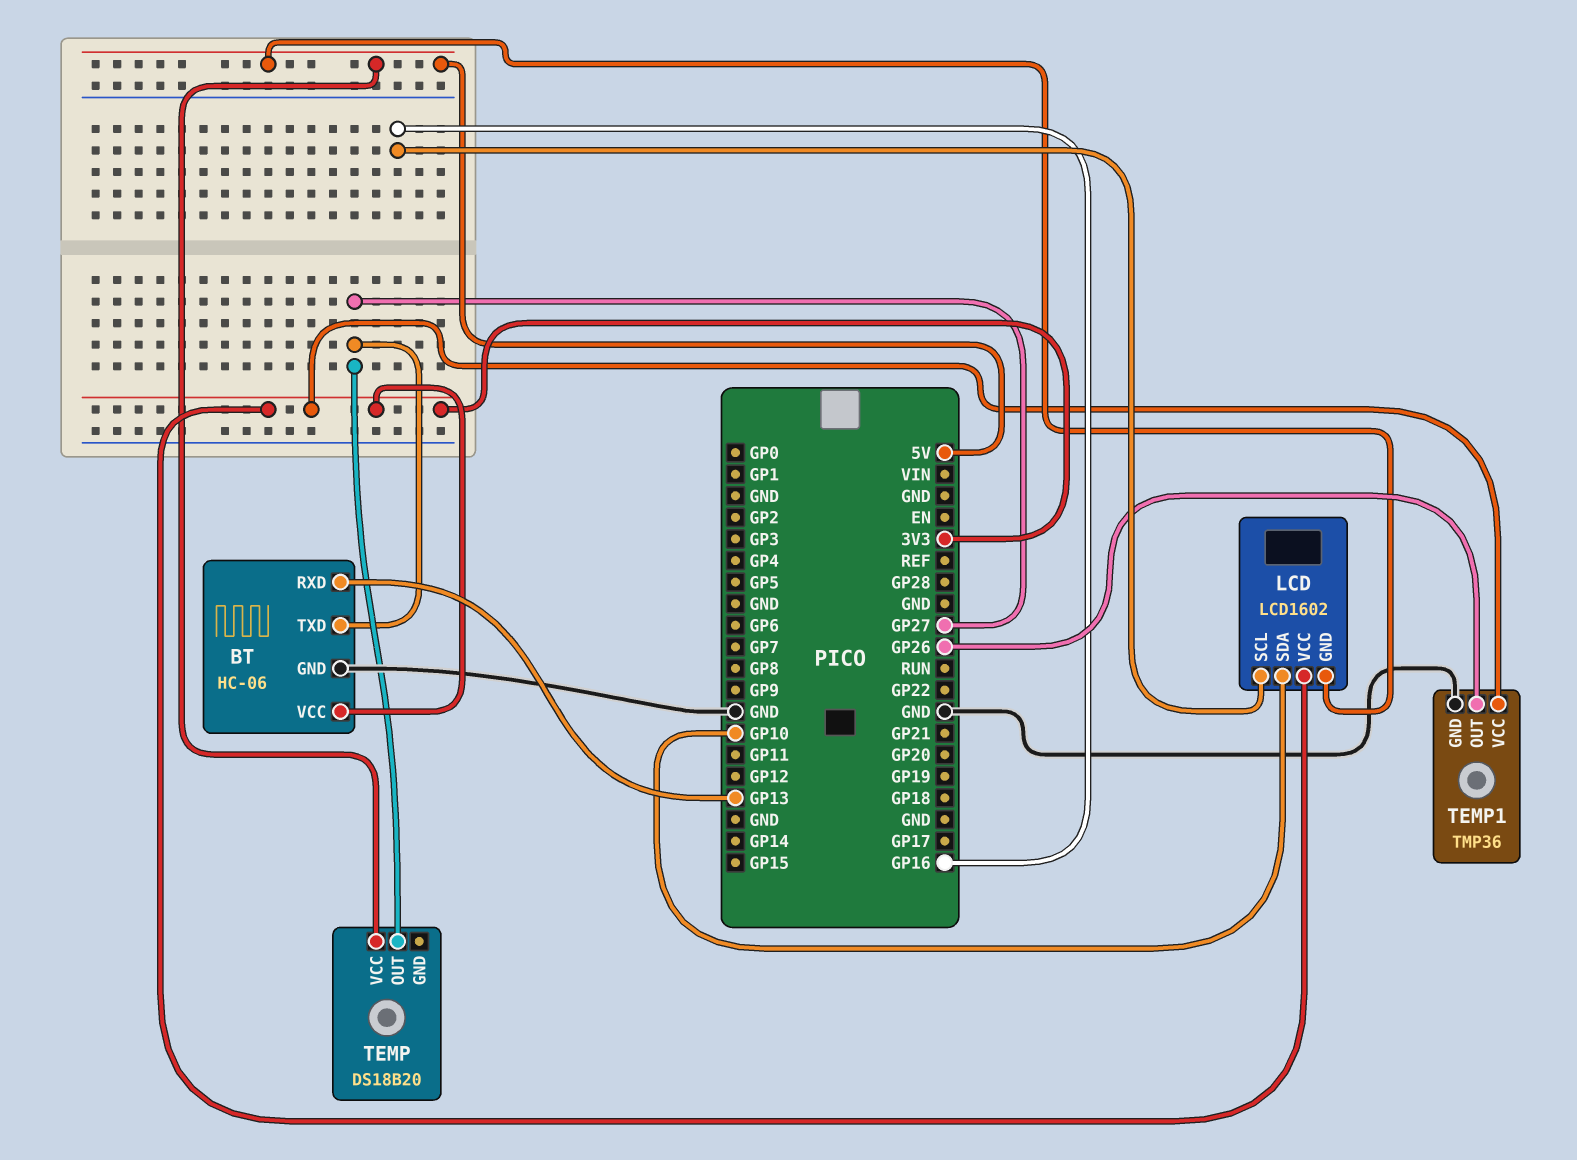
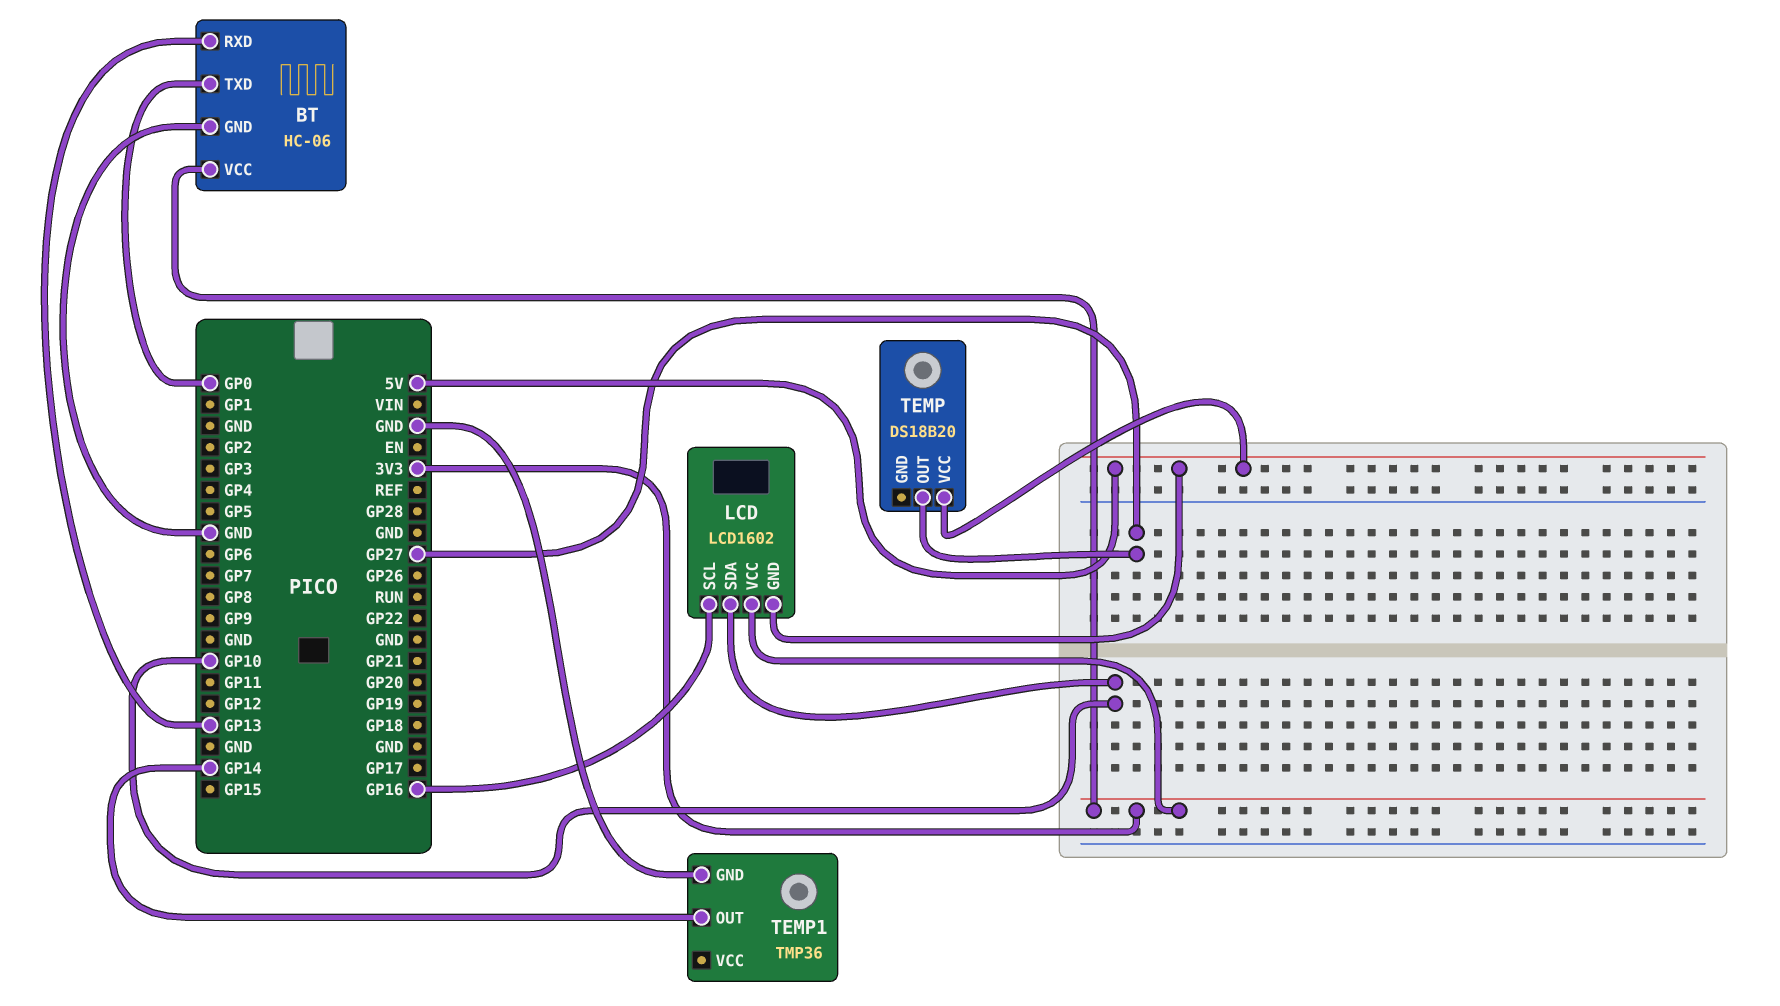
BT pin TXD: GP27 -> GP0
TEMP1 pin OUT: GP26 -> GP14
TEMP1 pin VCC: 3V3 -> none

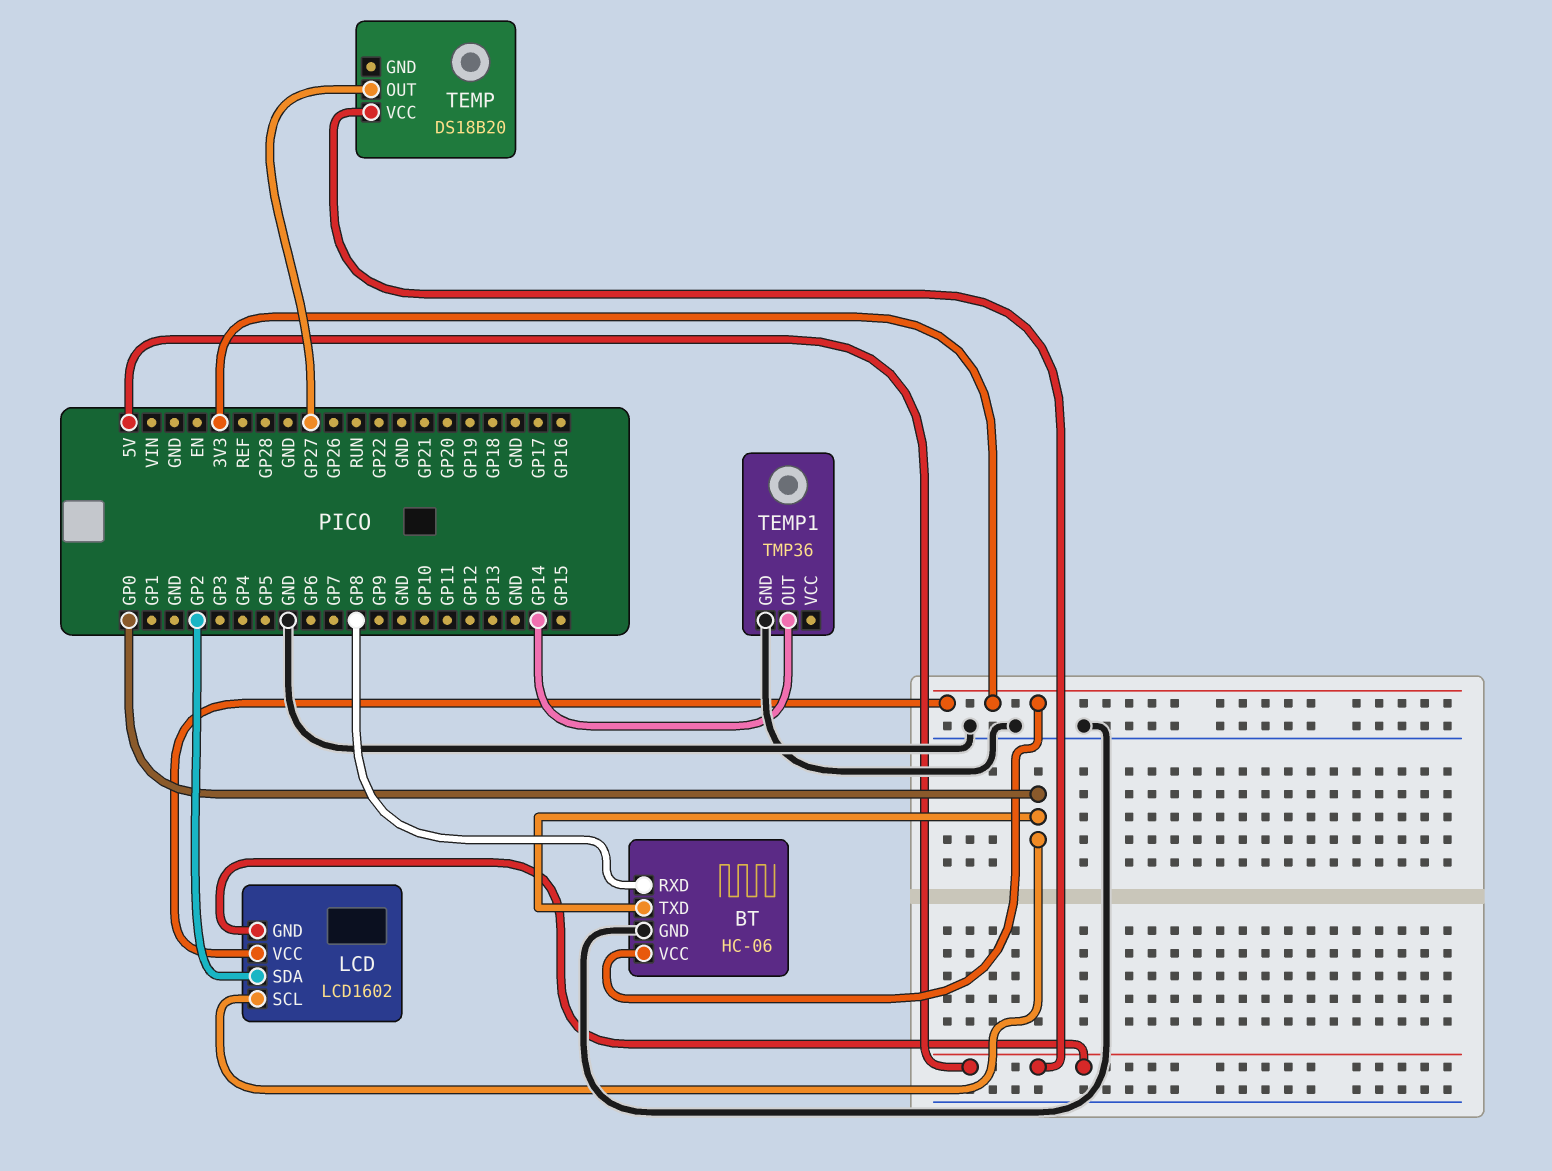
BT pin RXD: GP13 -> GP8
LCD pin SCL: GP16 -> GP0
LCD pin SDA: GP10 -> GP2

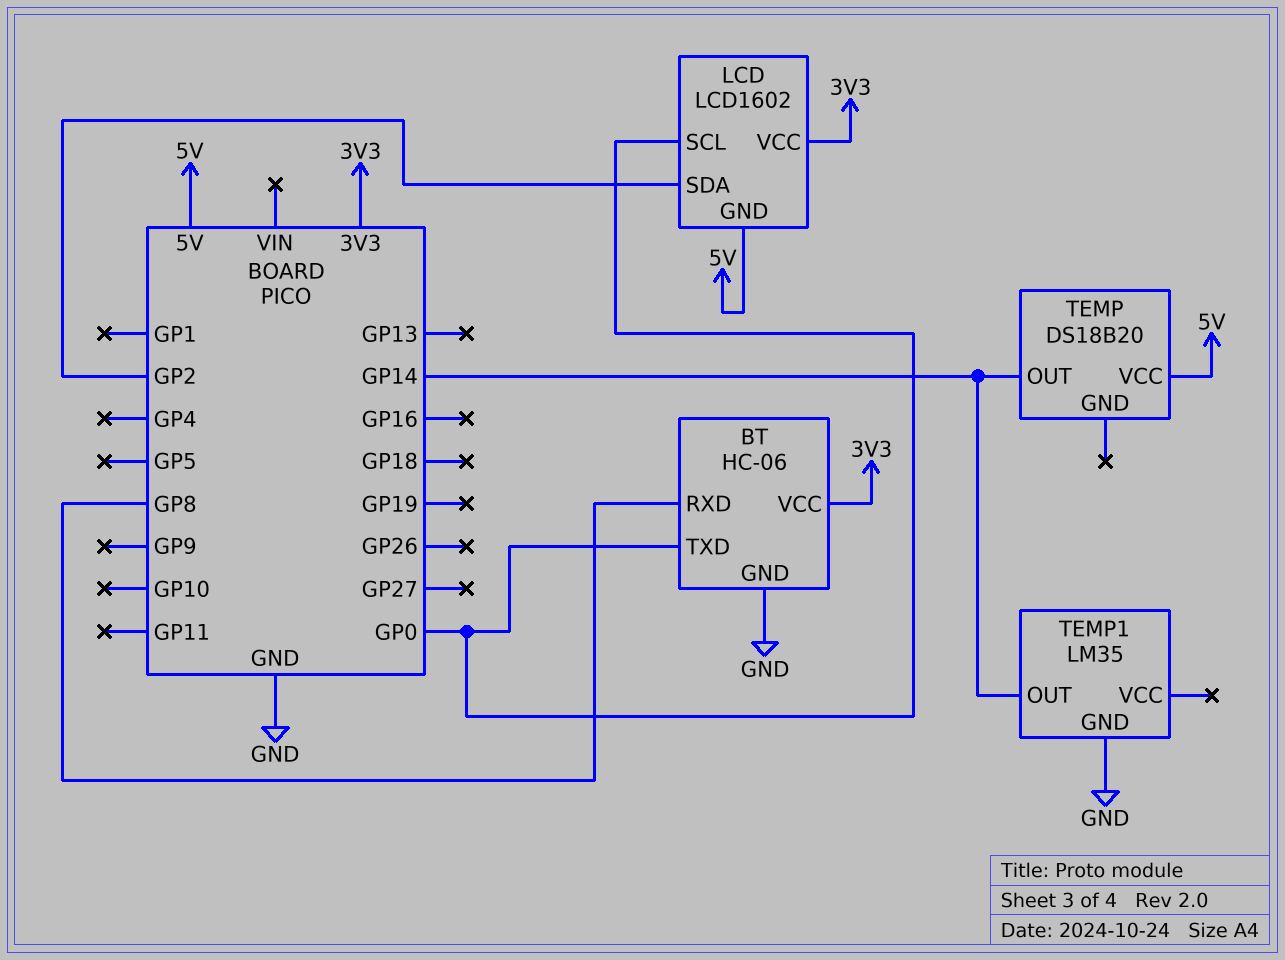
TEMP pin OUT: GP27 -> GP14
TEMP1: TMP36 -> LM35

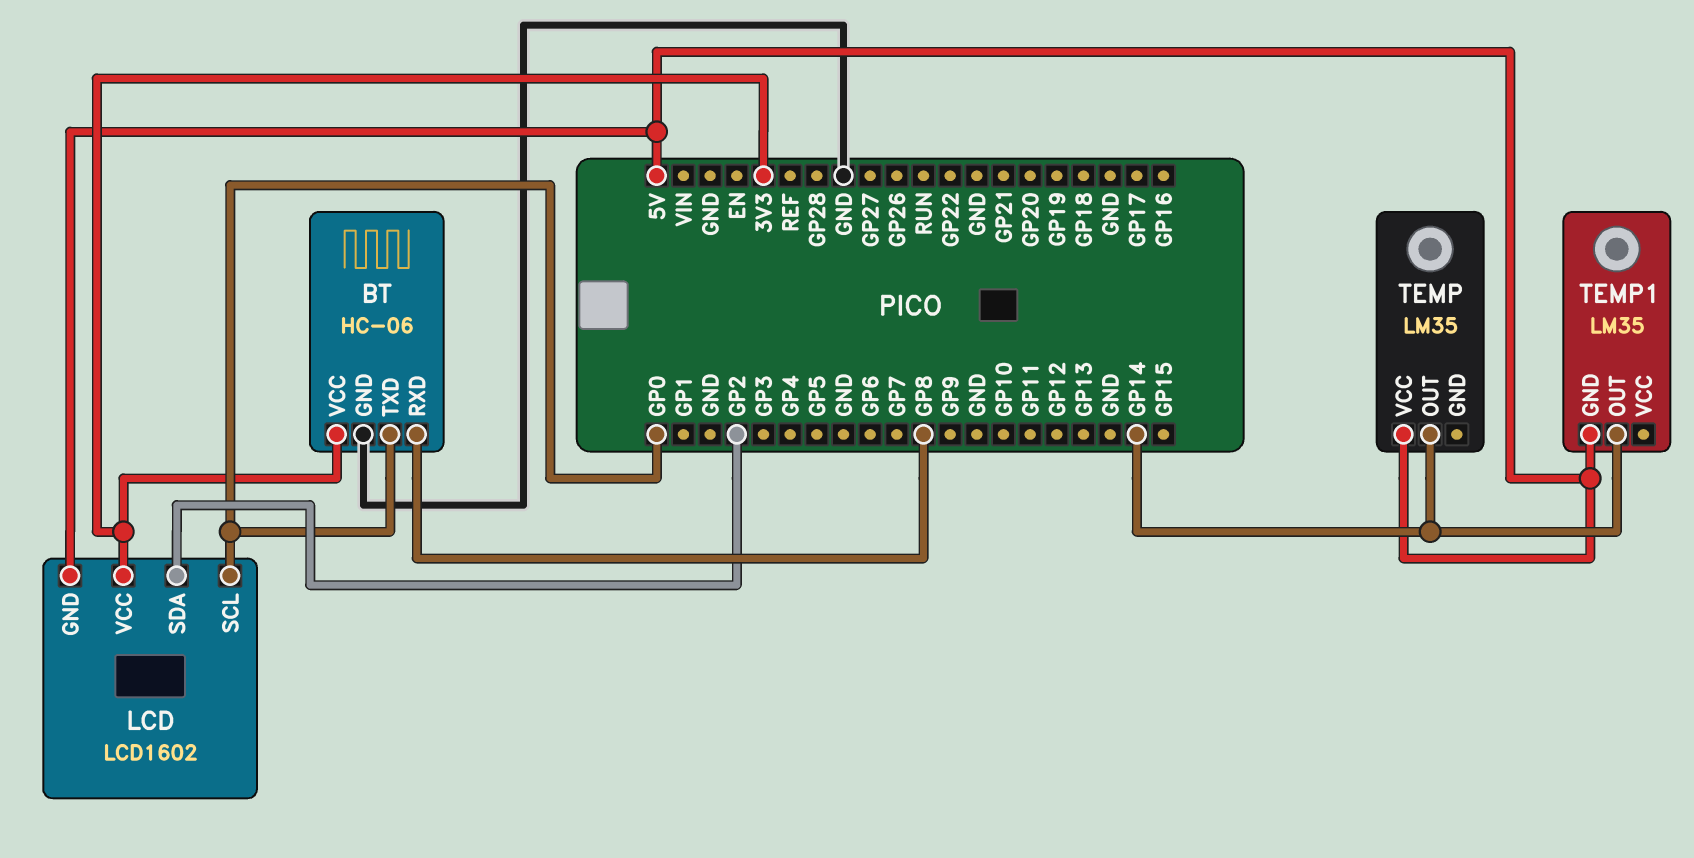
TEMP: DS18B20 -> LM35
TEMP1 pin GND: GND -> 5V

